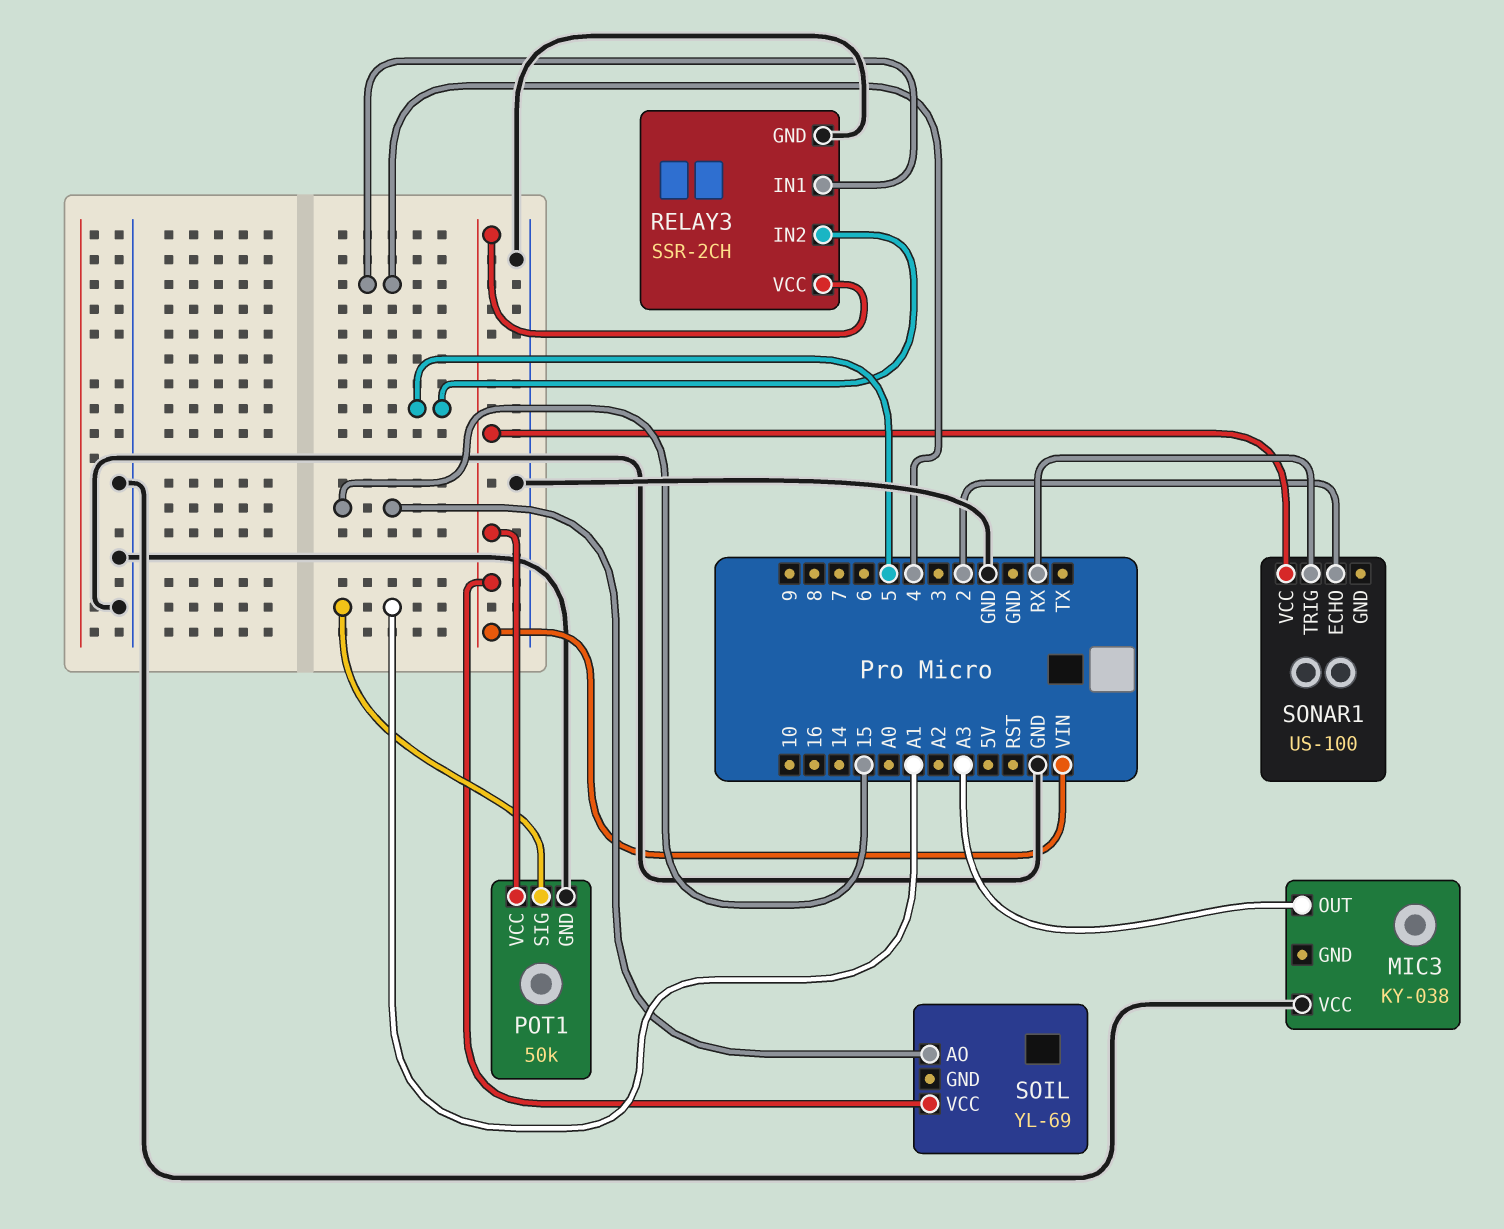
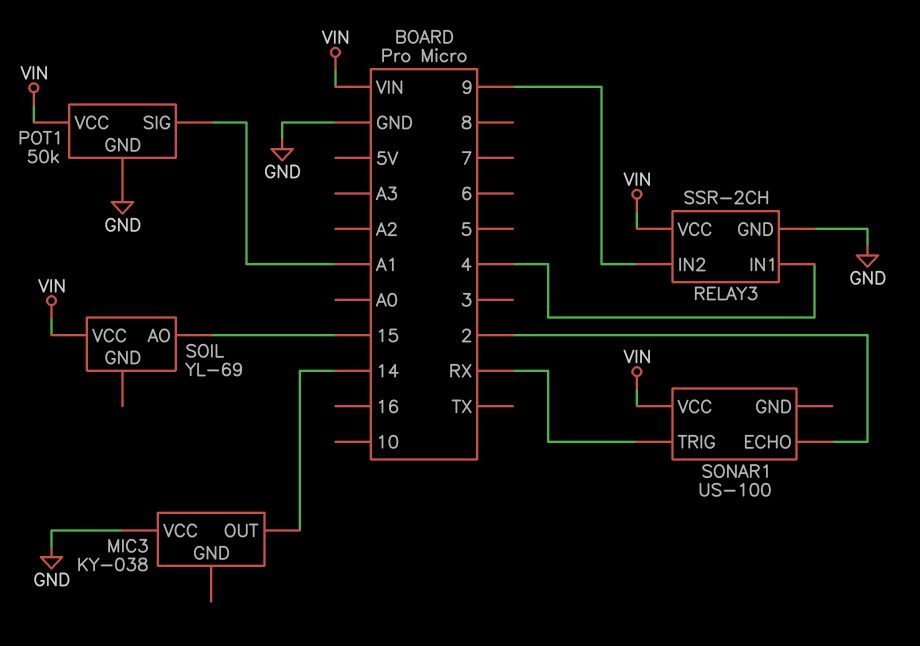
MIC3 pin OUT: A3 -> 14
RELAY3 pin IN2: 5 -> 9

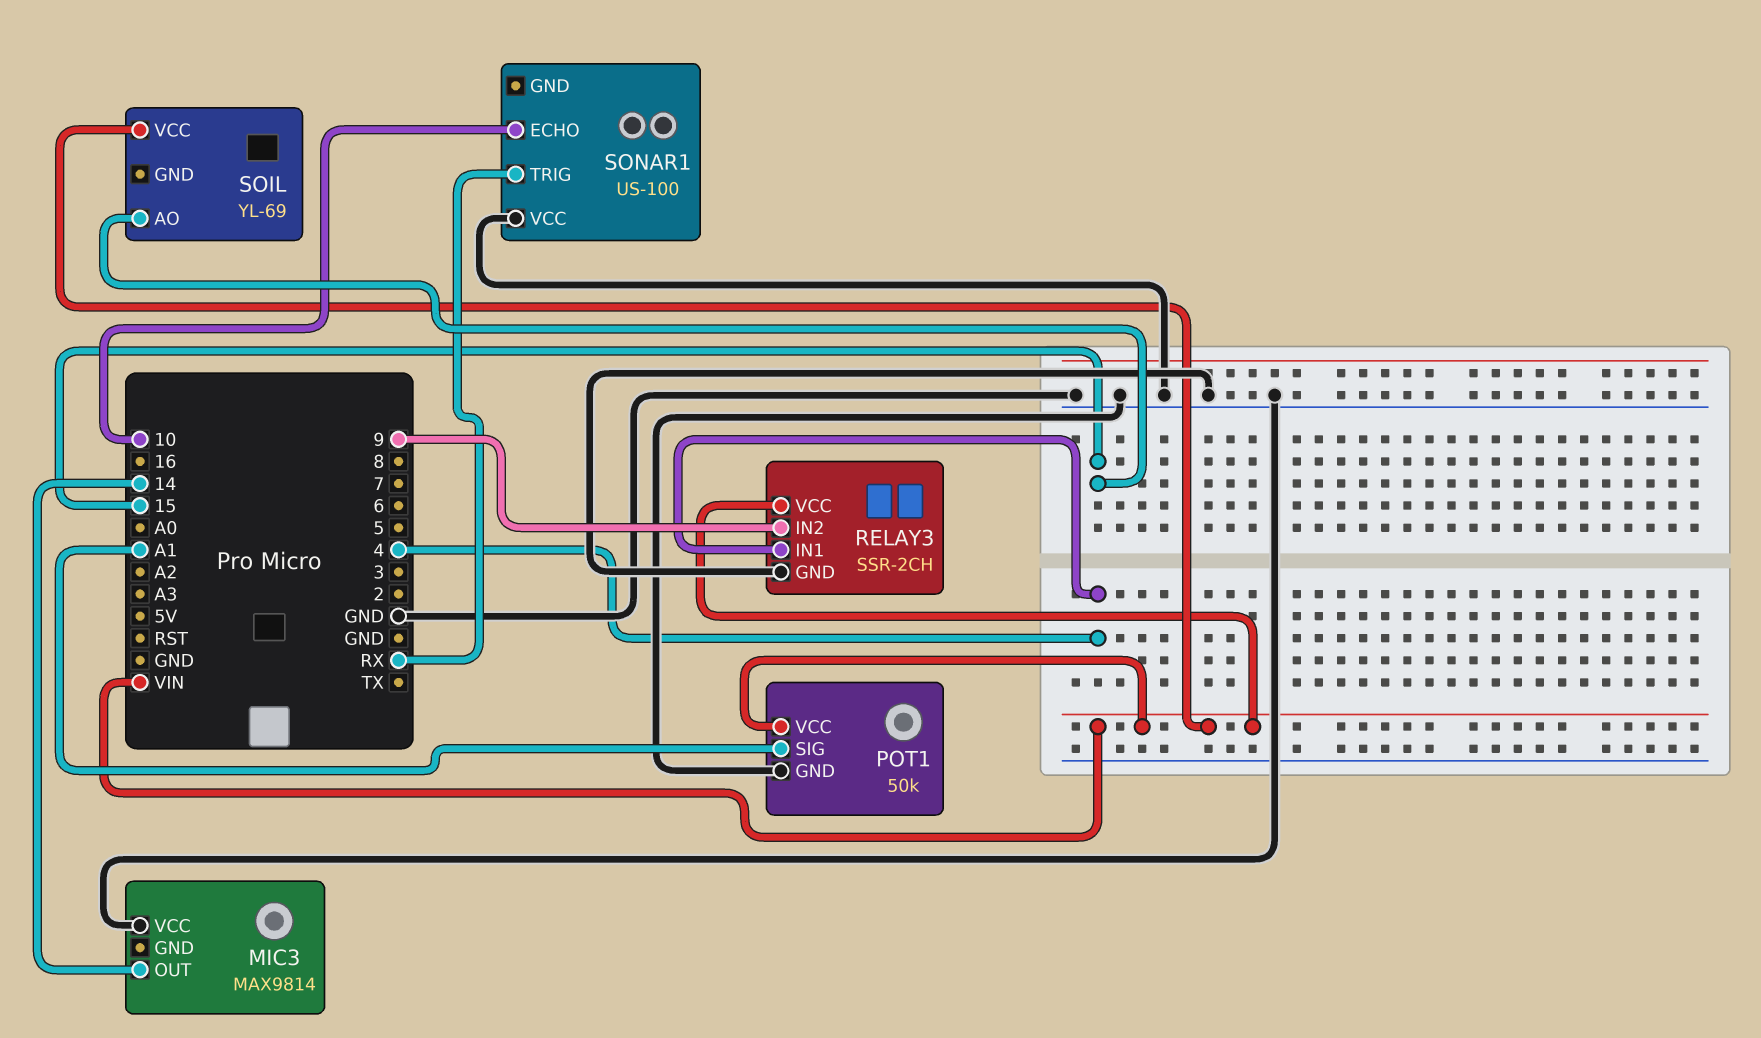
MIC3: KY-038 -> MAX9814
SONAR1 pin ECHO: 2 -> 10
SONAR1 pin VCC: VIN -> GND

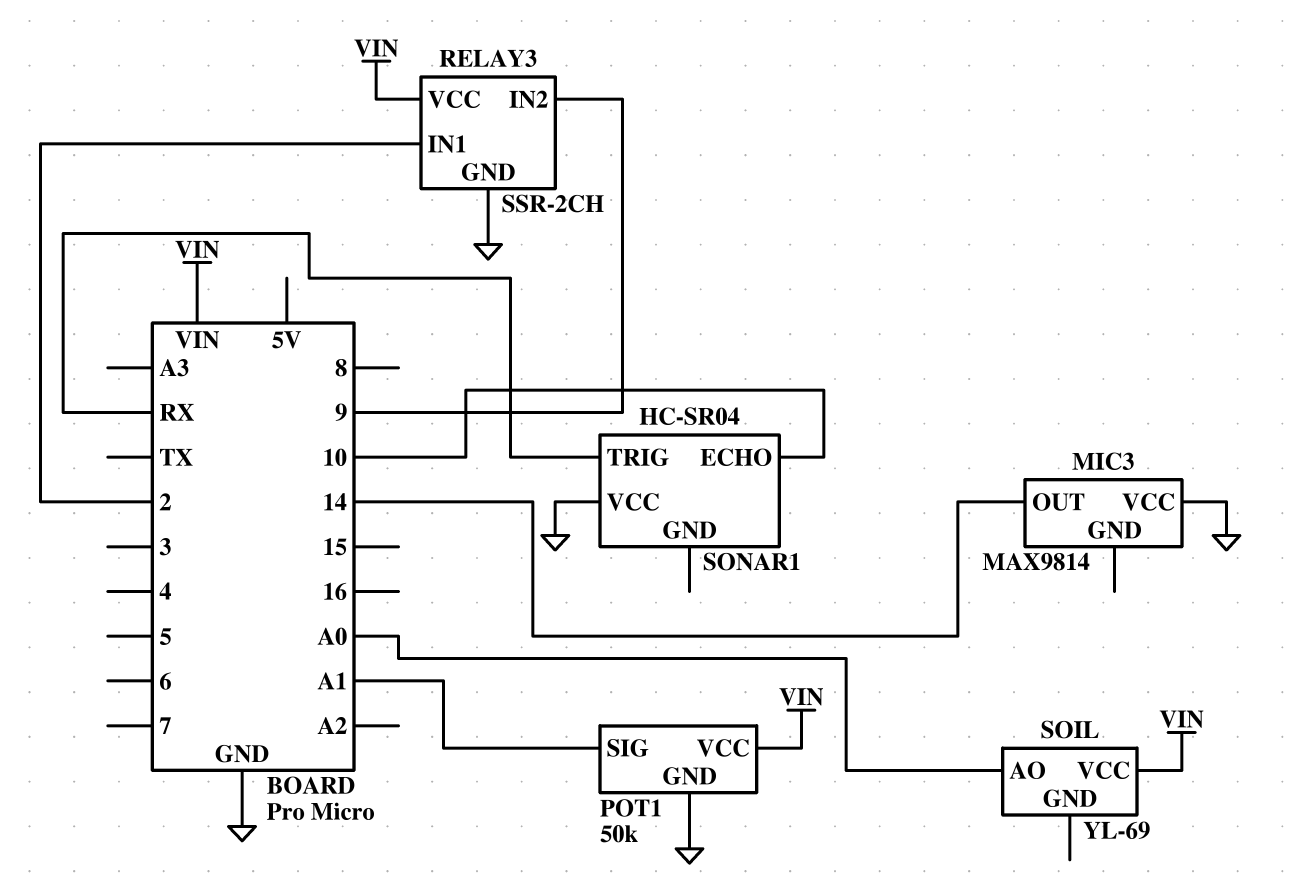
RELAY3 pin IN1: 4 -> 2
SOIL pin AO: 15 -> A0
SONAR1: US-100 -> HC-SR04

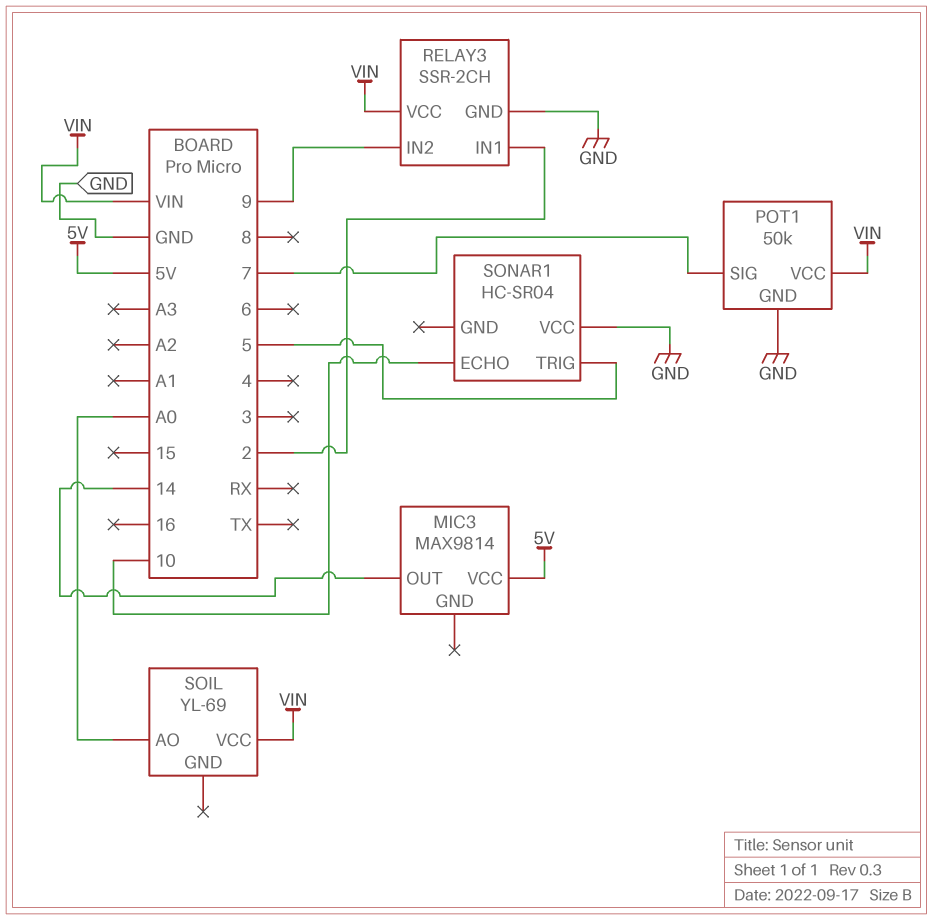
MIC3 pin VCC: GND -> 5V
POT1 pin SIG: A1 -> 7
SONAR1 pin TRIG: RX -> 5

